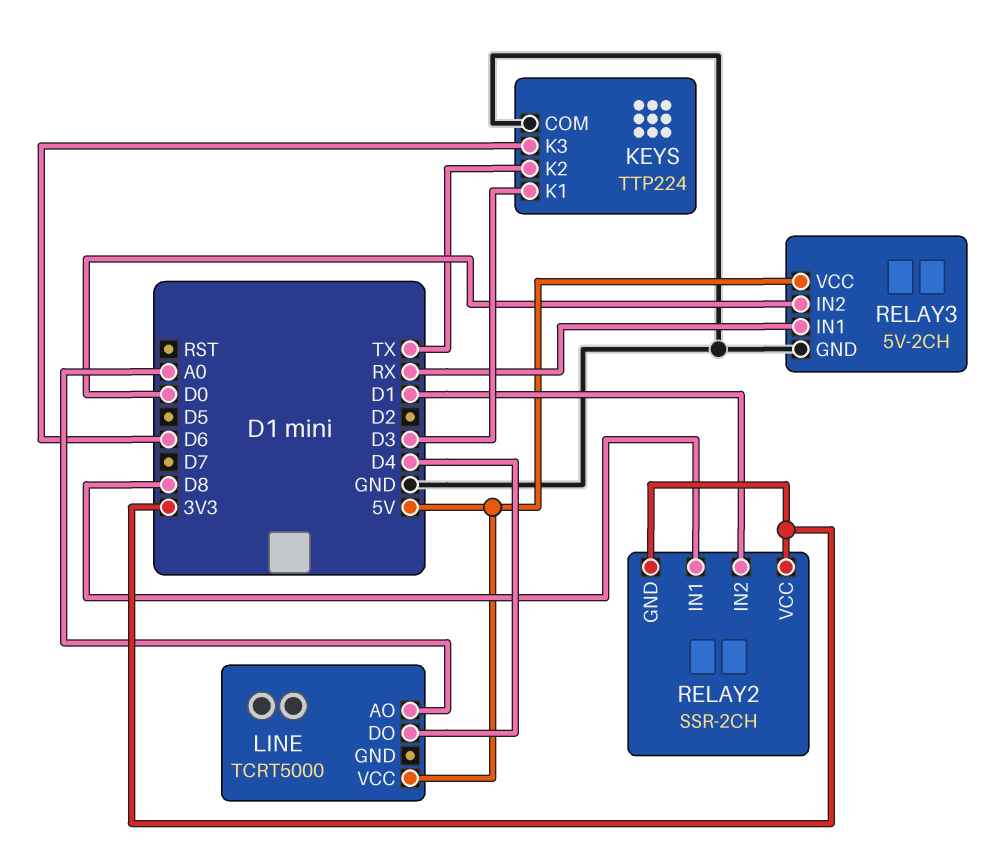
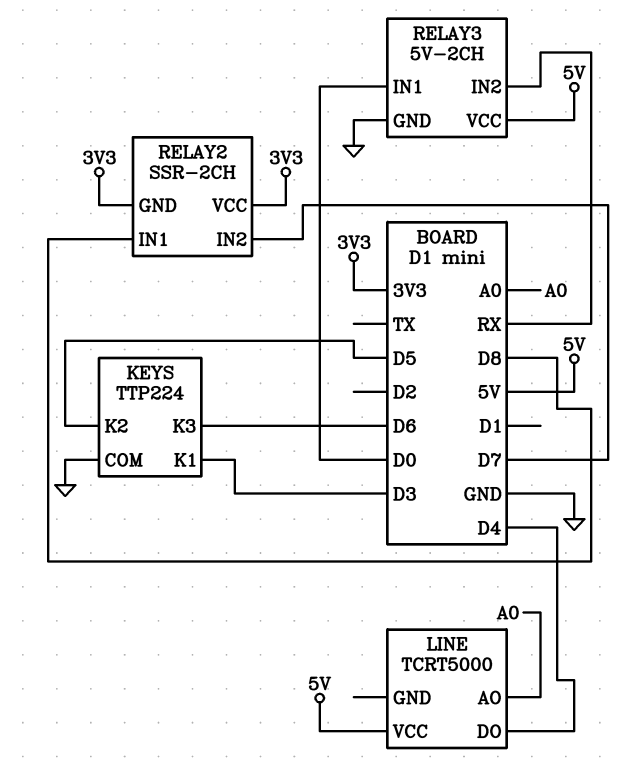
KEYS pin K2: TX -> D5
RELAY2 pin IN2: D1 -> D7
RELAY3 pin IN1: RX -> D0
RELAY3 pin IN2: D0 -> RX

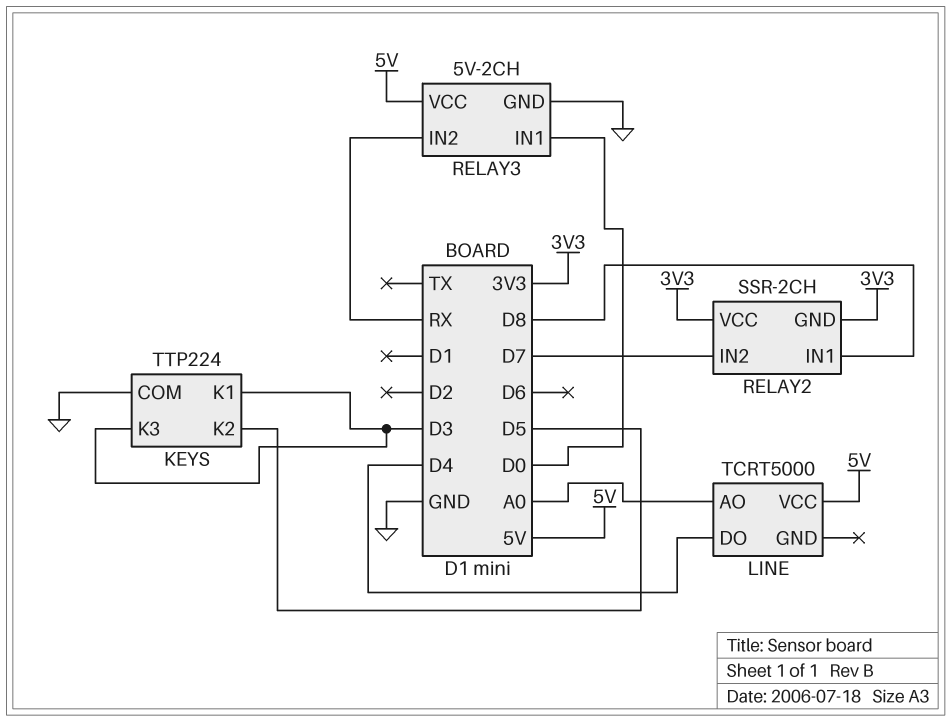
KEYS pin K3: D6 -> D3

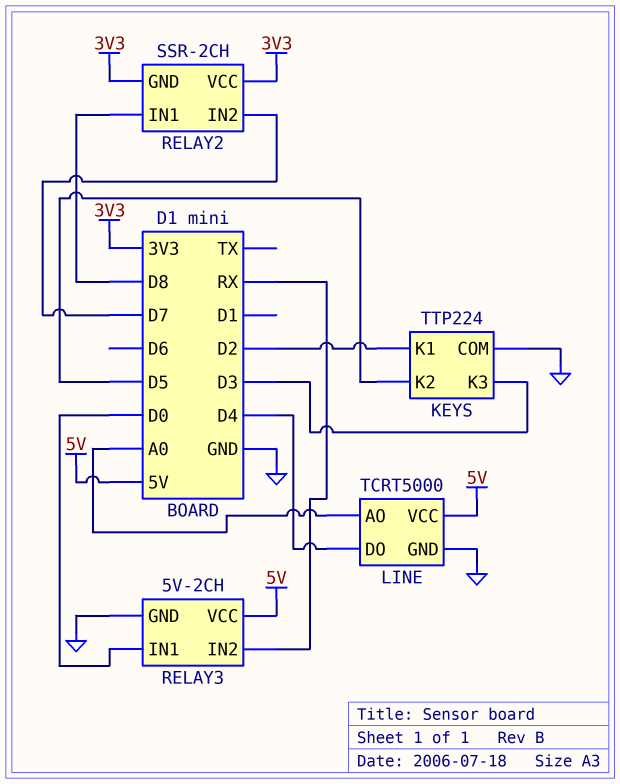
KEYS pin K1: D3 -> D2
LINE pin GND: none -> GND

